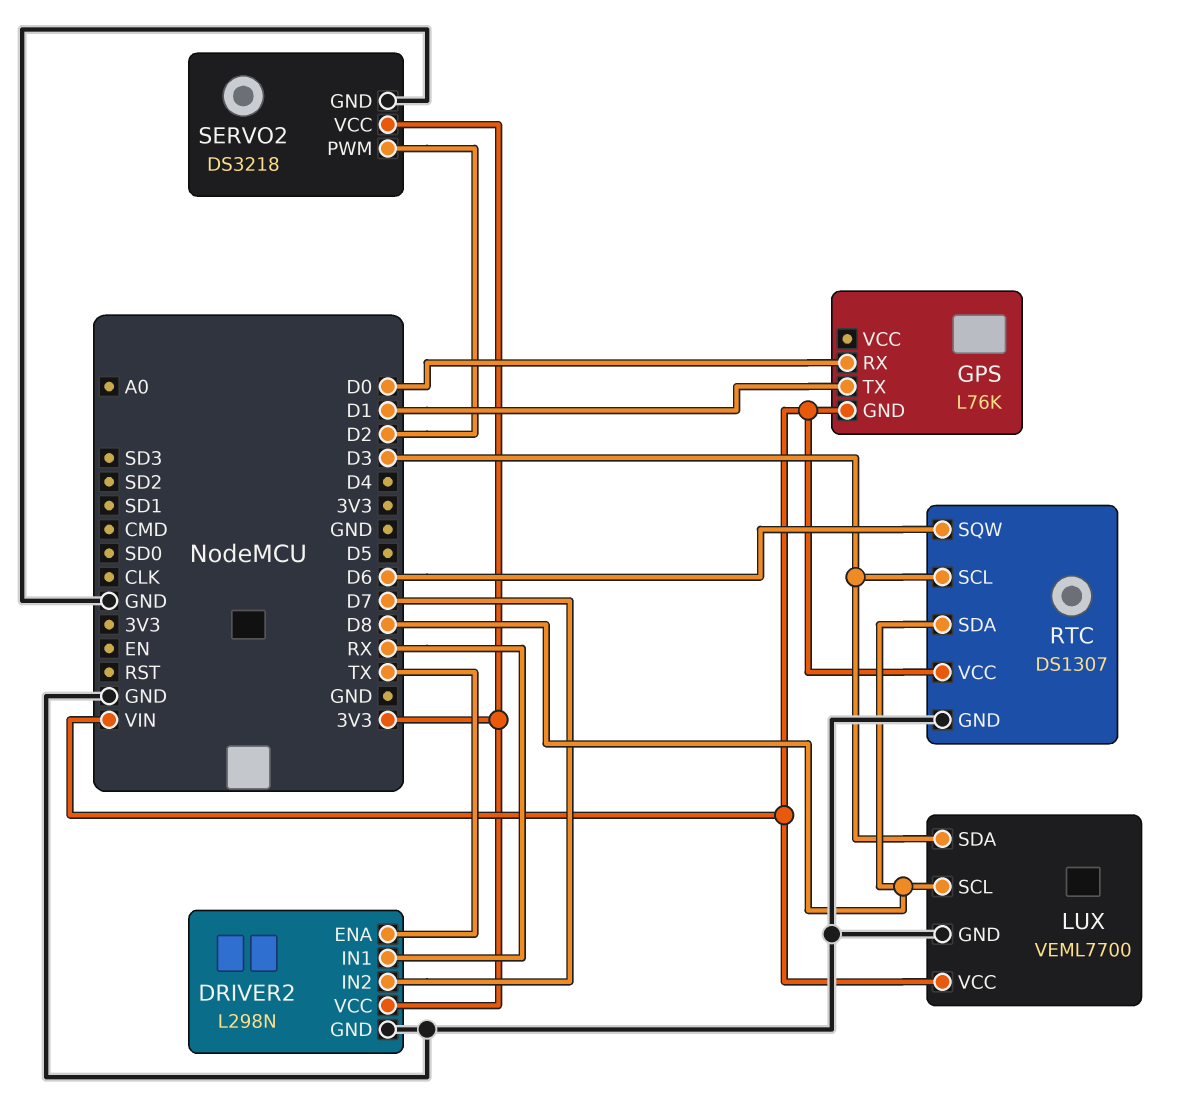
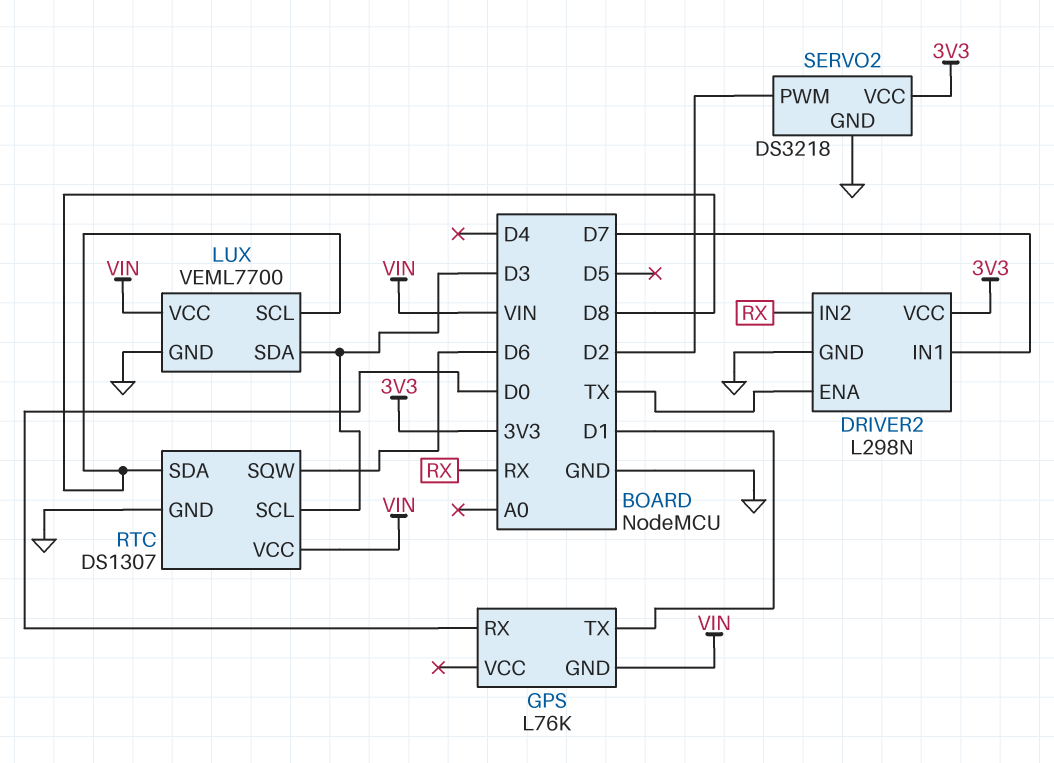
DRIVER2 pin IN1: RX -> D7
DRIVER2 pin IN2: D7 -> RX

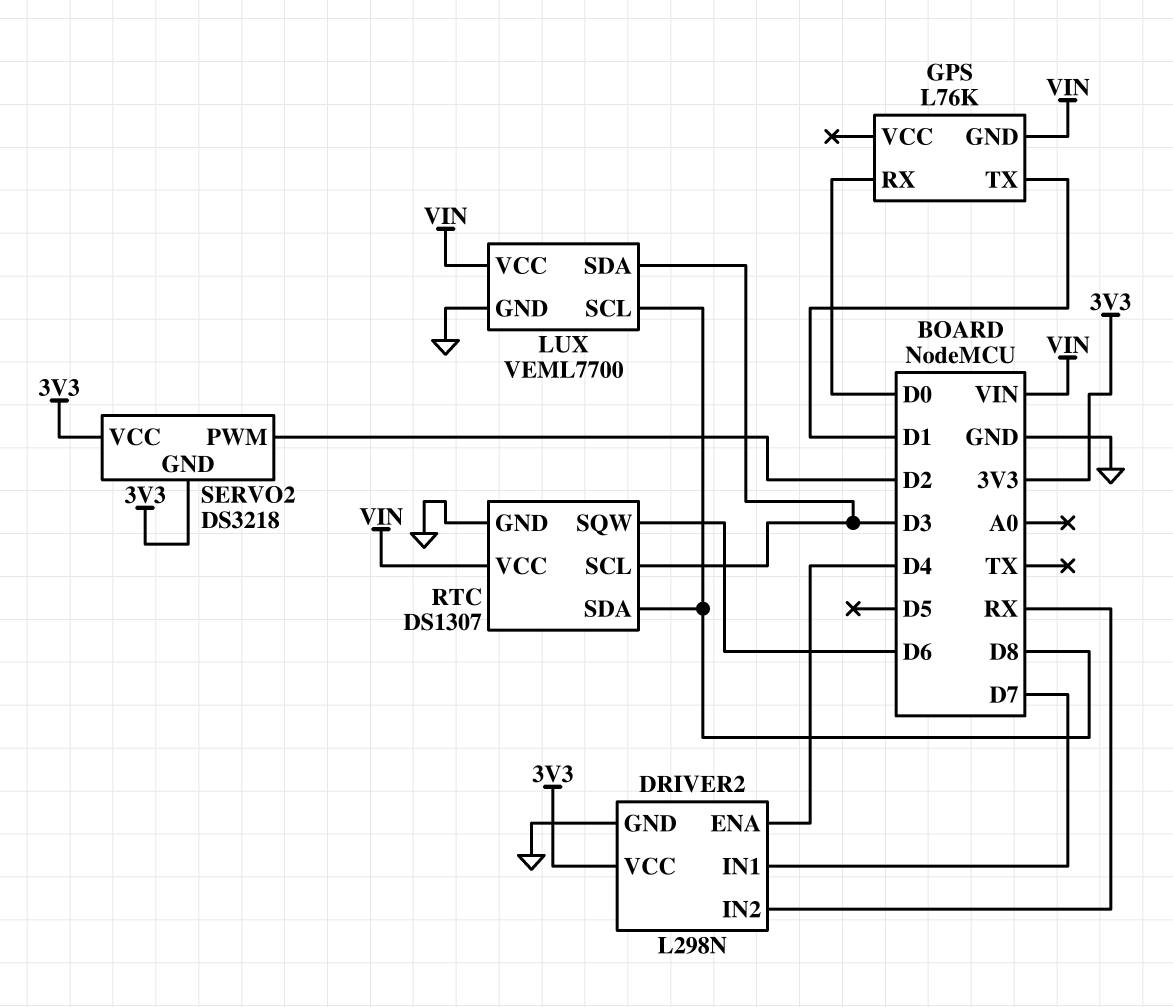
DRIVER2 pin ENA: TX -> D4
SERVO2 pin GND: GND -> 3V3

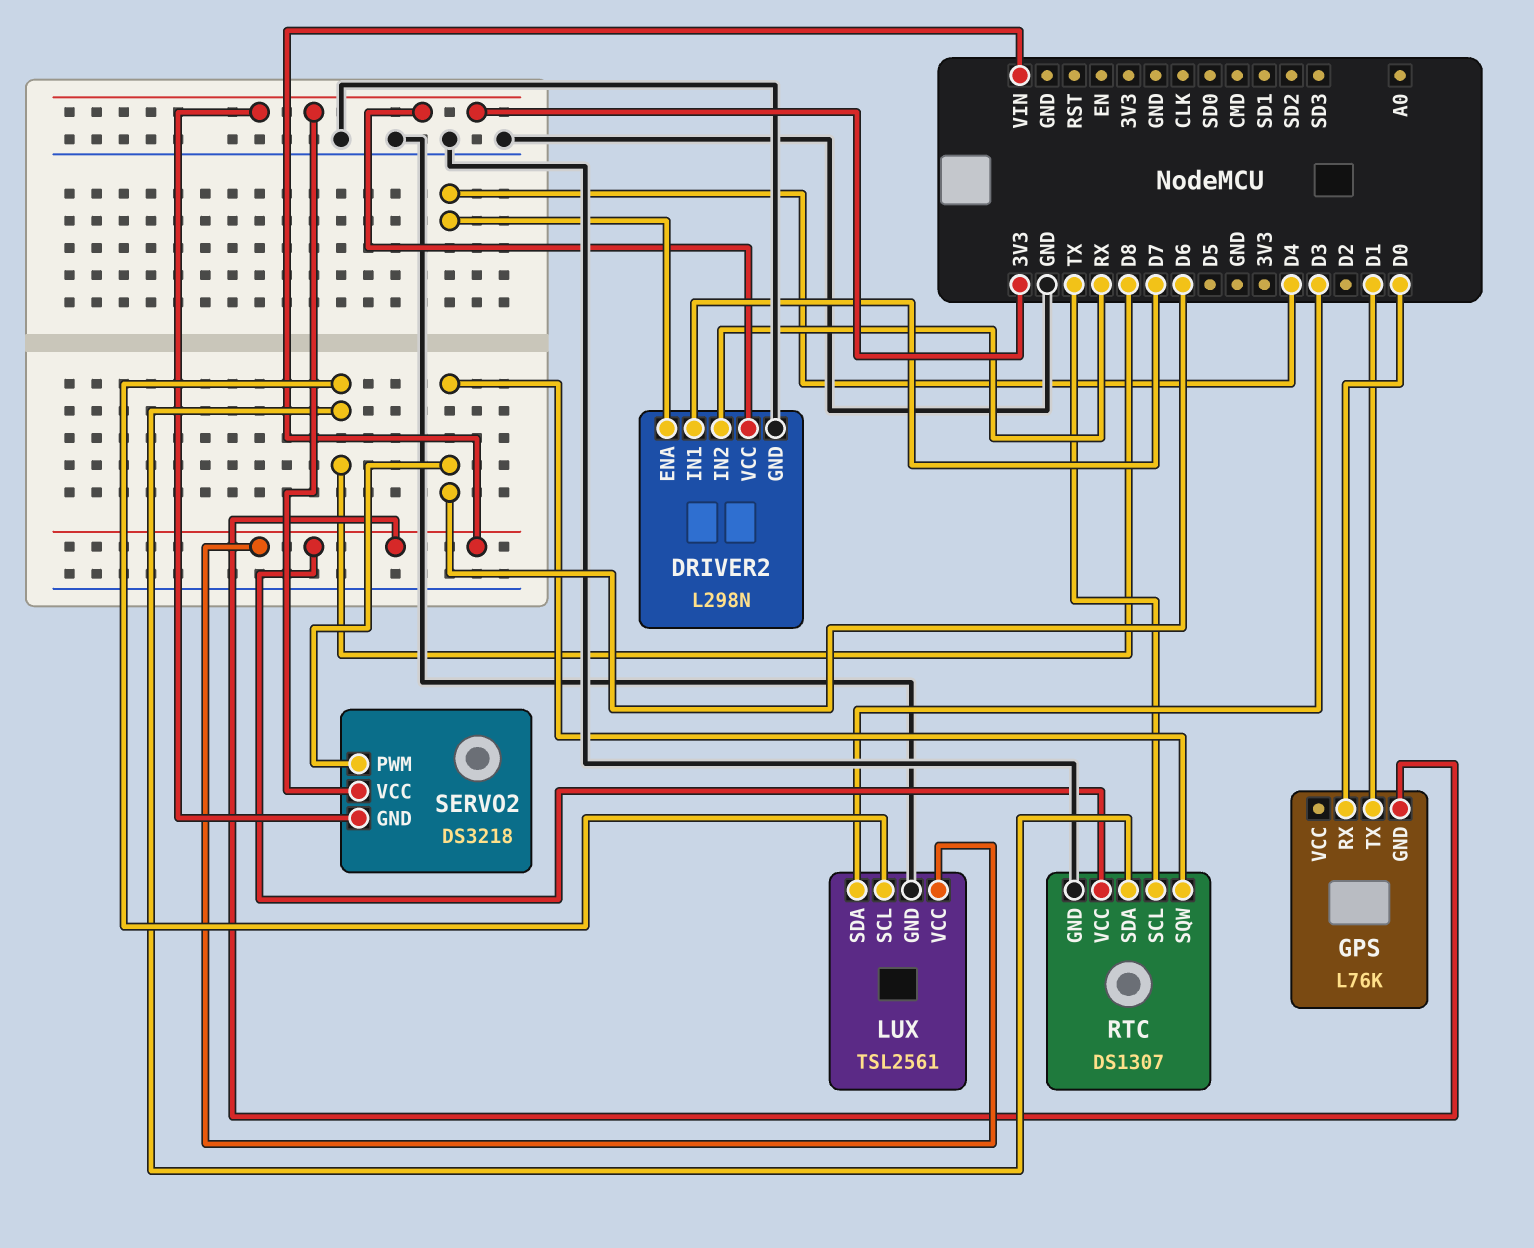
LUX: VEML7700 -> TSL2561
RTC pin SCL: D3 -> TX
SERVO2 pin PWM: D2 -> D6

